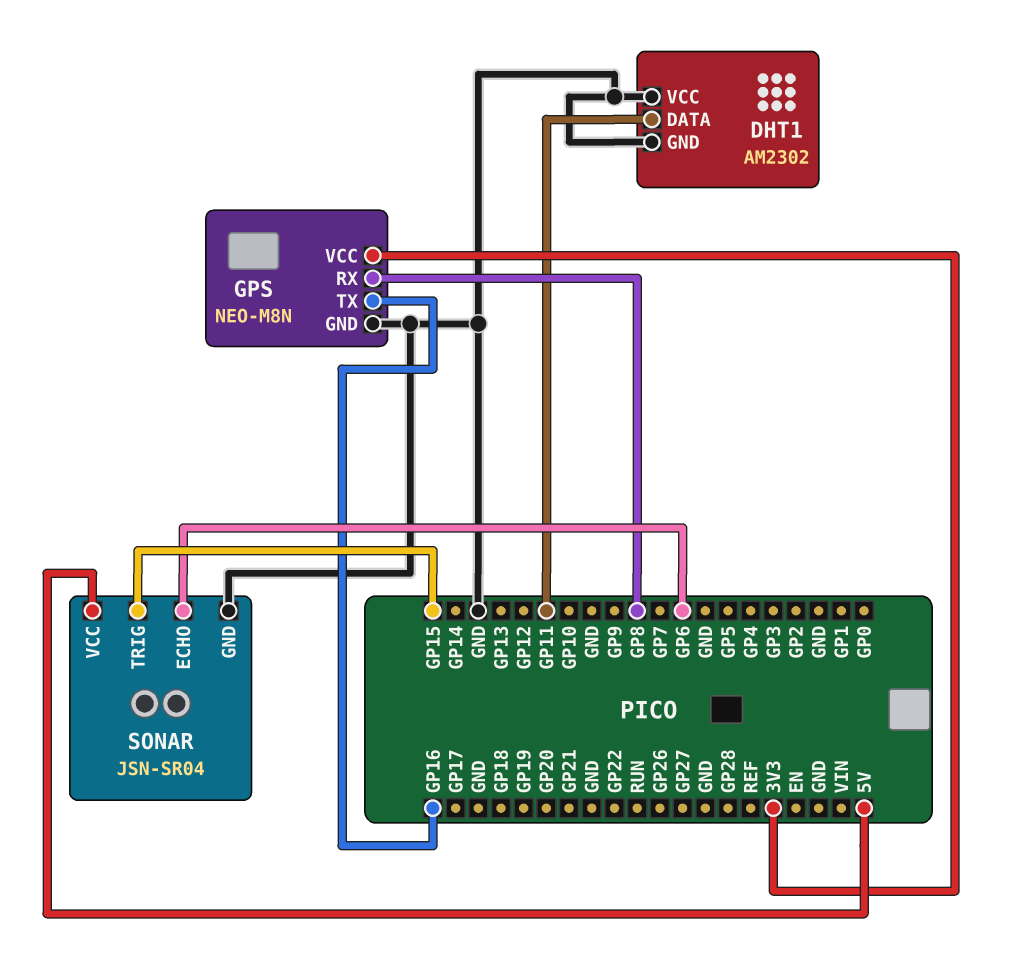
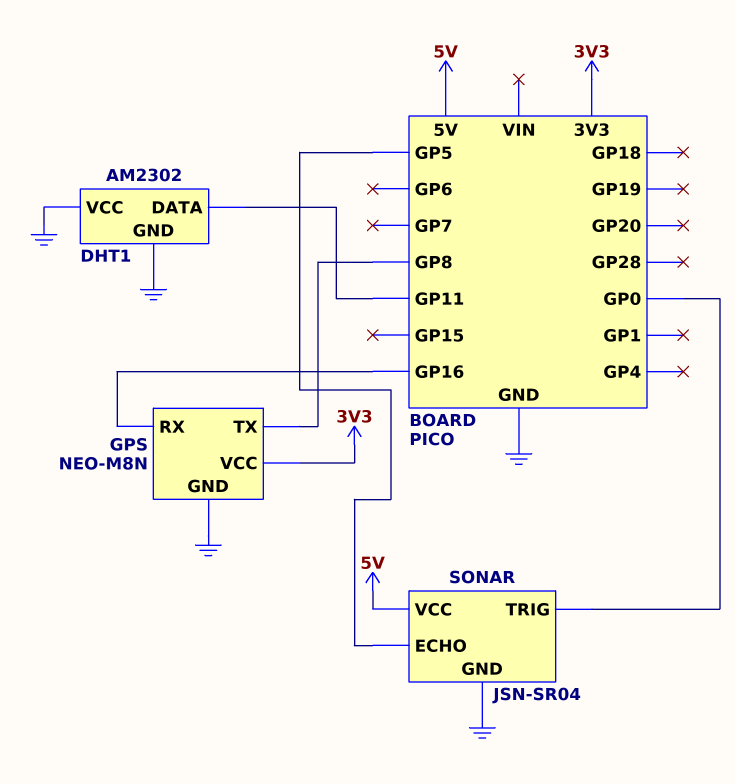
GPS pin RX: GP8 -> GP16
GPS pin TX: GP16 -> GP8
SONAR pin ECHO: GP6 -> GP5
SONAR pin TRIG: GP15 -> GP0

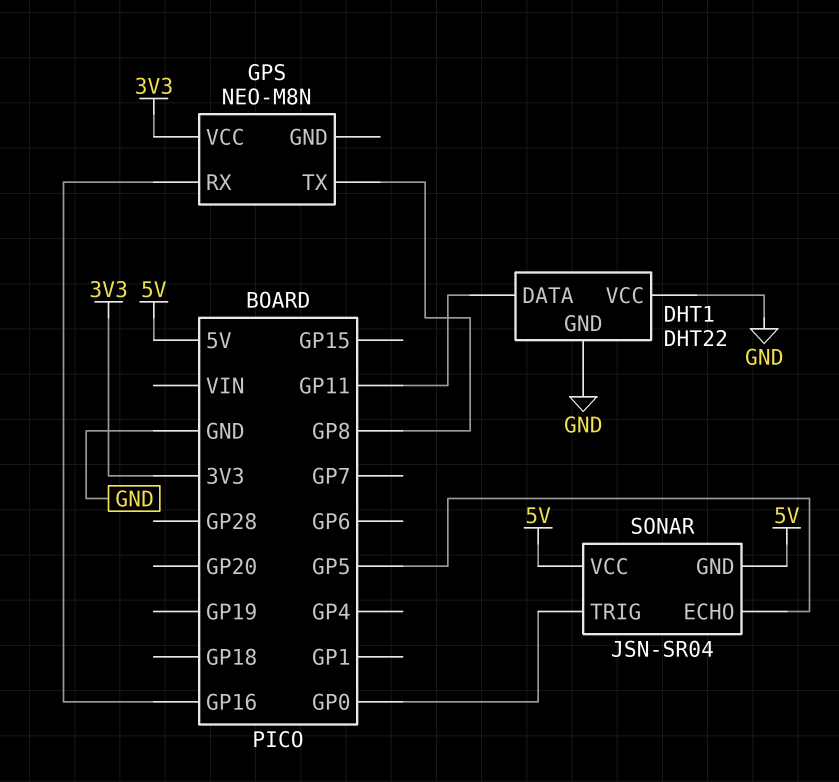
DHT1: AM2302 -> DHT22
GPS pin GND: GND -> none
SONAR pin GND: GND -> 5V

